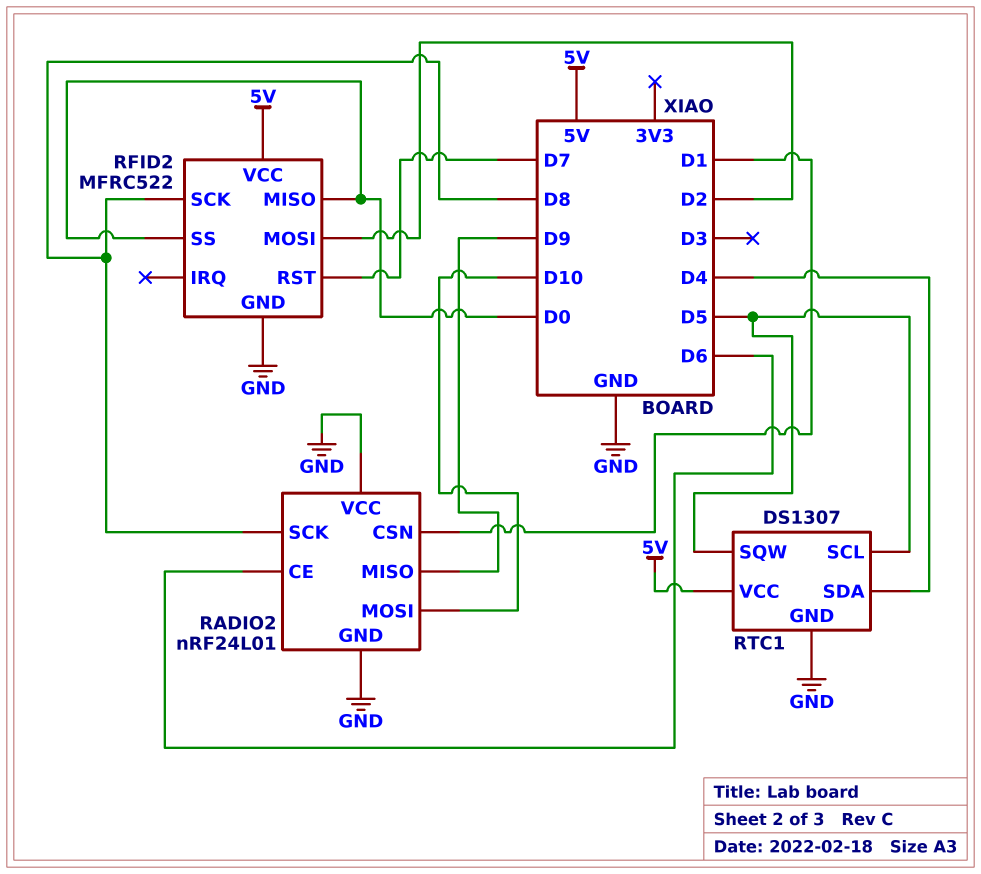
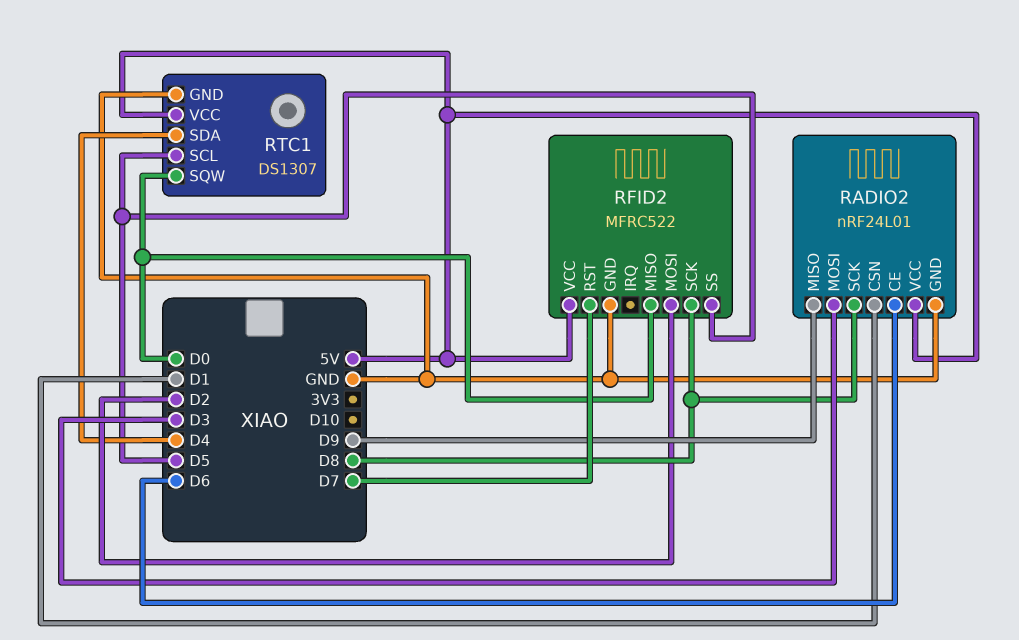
RADIO2 pin MOSI: D10 -> D3
RADIO2 pin VCC: GND -> 5V
RFID2 pin SS: D0 -> D5
RTC1 pin SQW: D5 -> D0

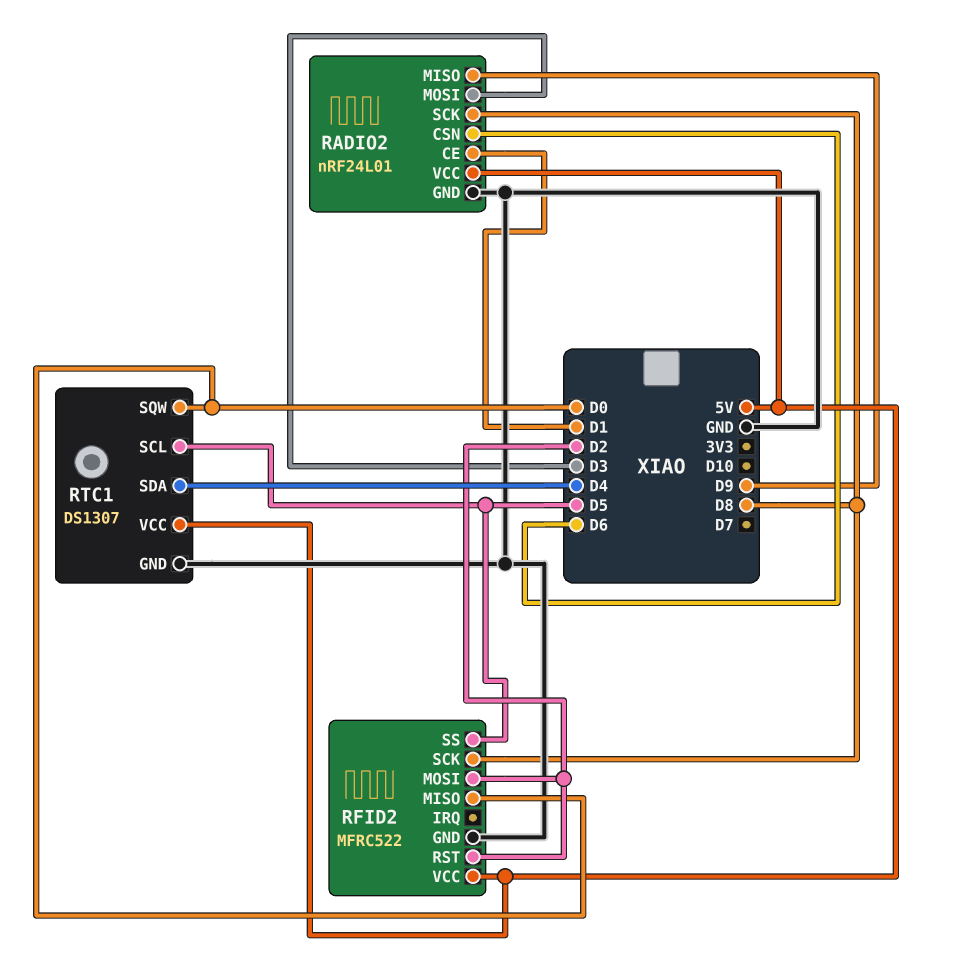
RADIO2 pin CE: D6 -> D1
RADIO2 pin CSN: D1 -> D6
RFID2 pin RST: D7 -> D2

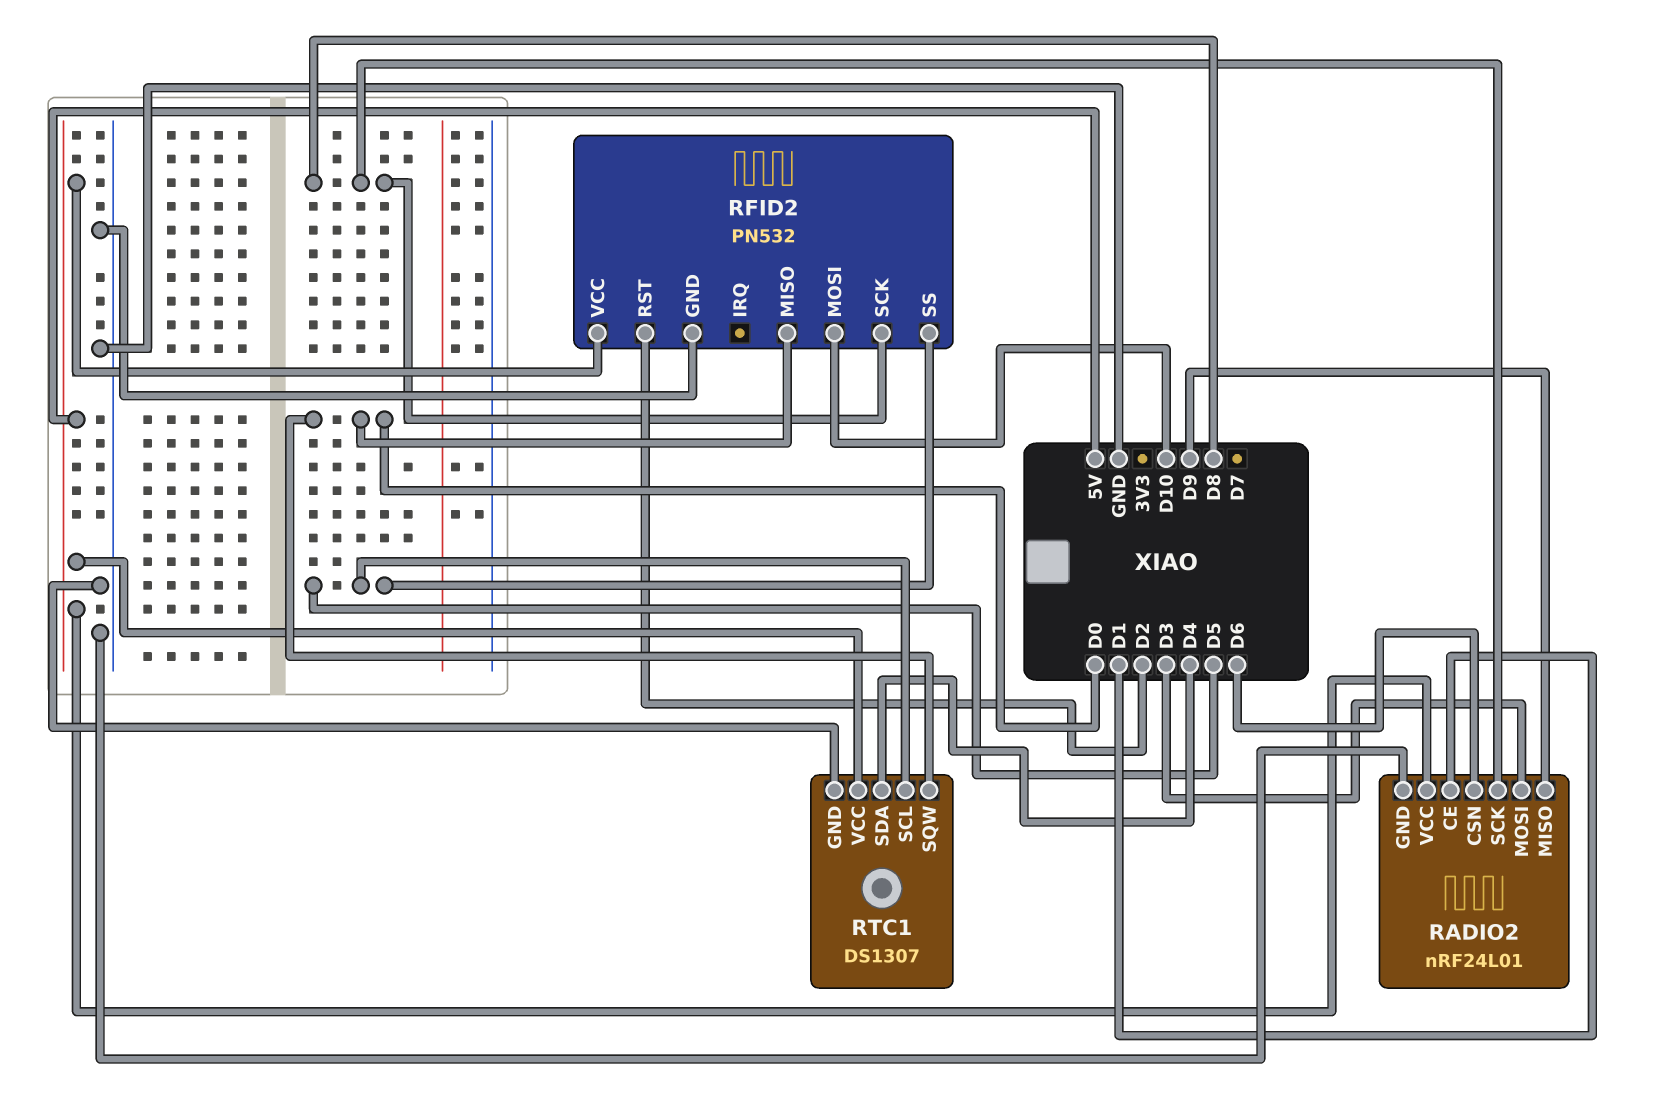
RFID2: MFRC522 -> PN532
RFID2 pin MOSI: D2 -> D10

